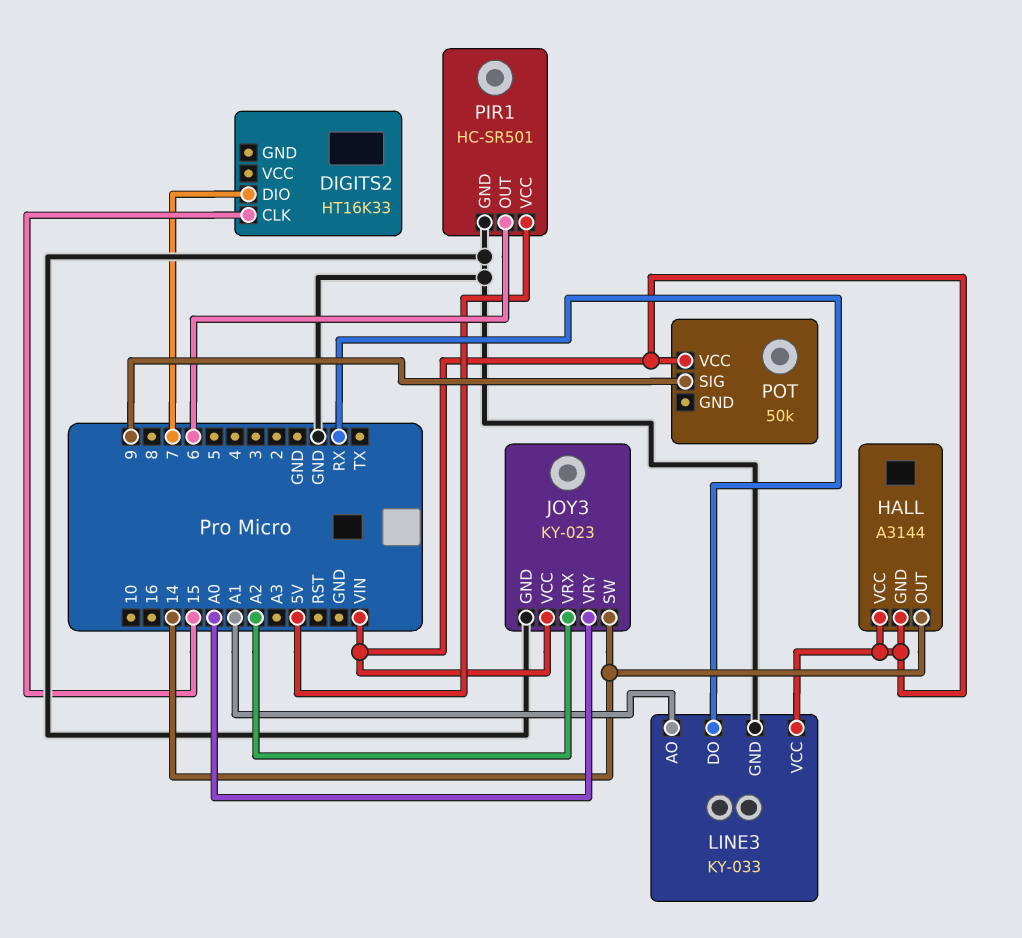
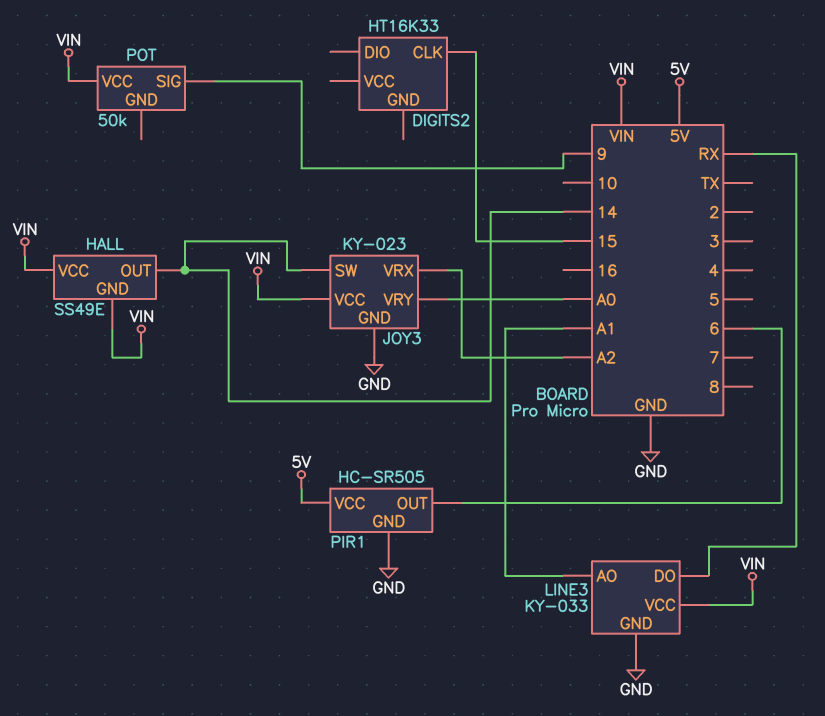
DIGITS2 pin DIO: 7 -> none
HALL: A3144 -> SS49E
PIR1: HC-SR501 -> HC-SR505

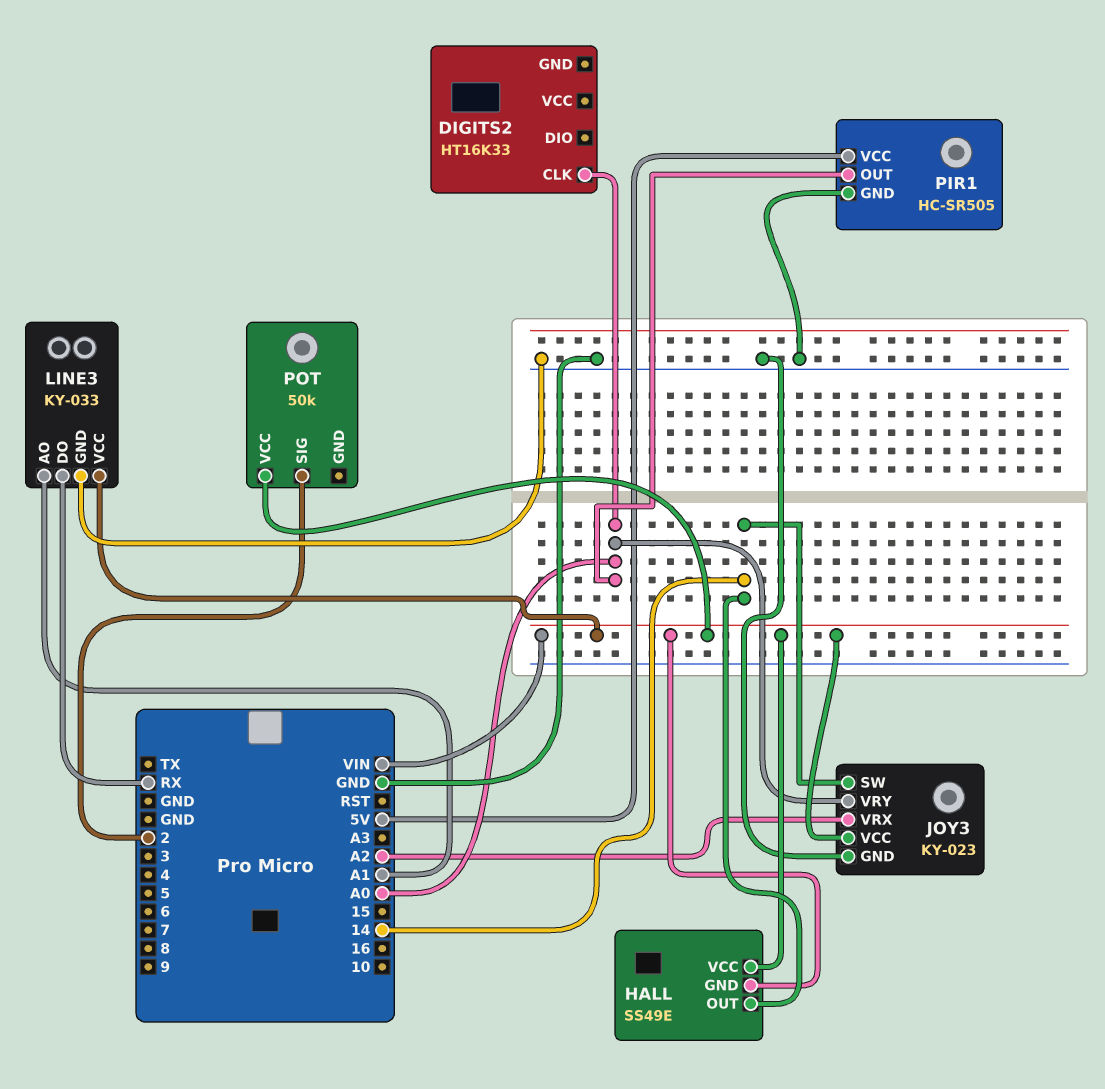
DIGITS2 pin CLK: 15 -> A0
PIR1 pin OUT: 6 -> A0
POT pin SIG: 9 -> 2

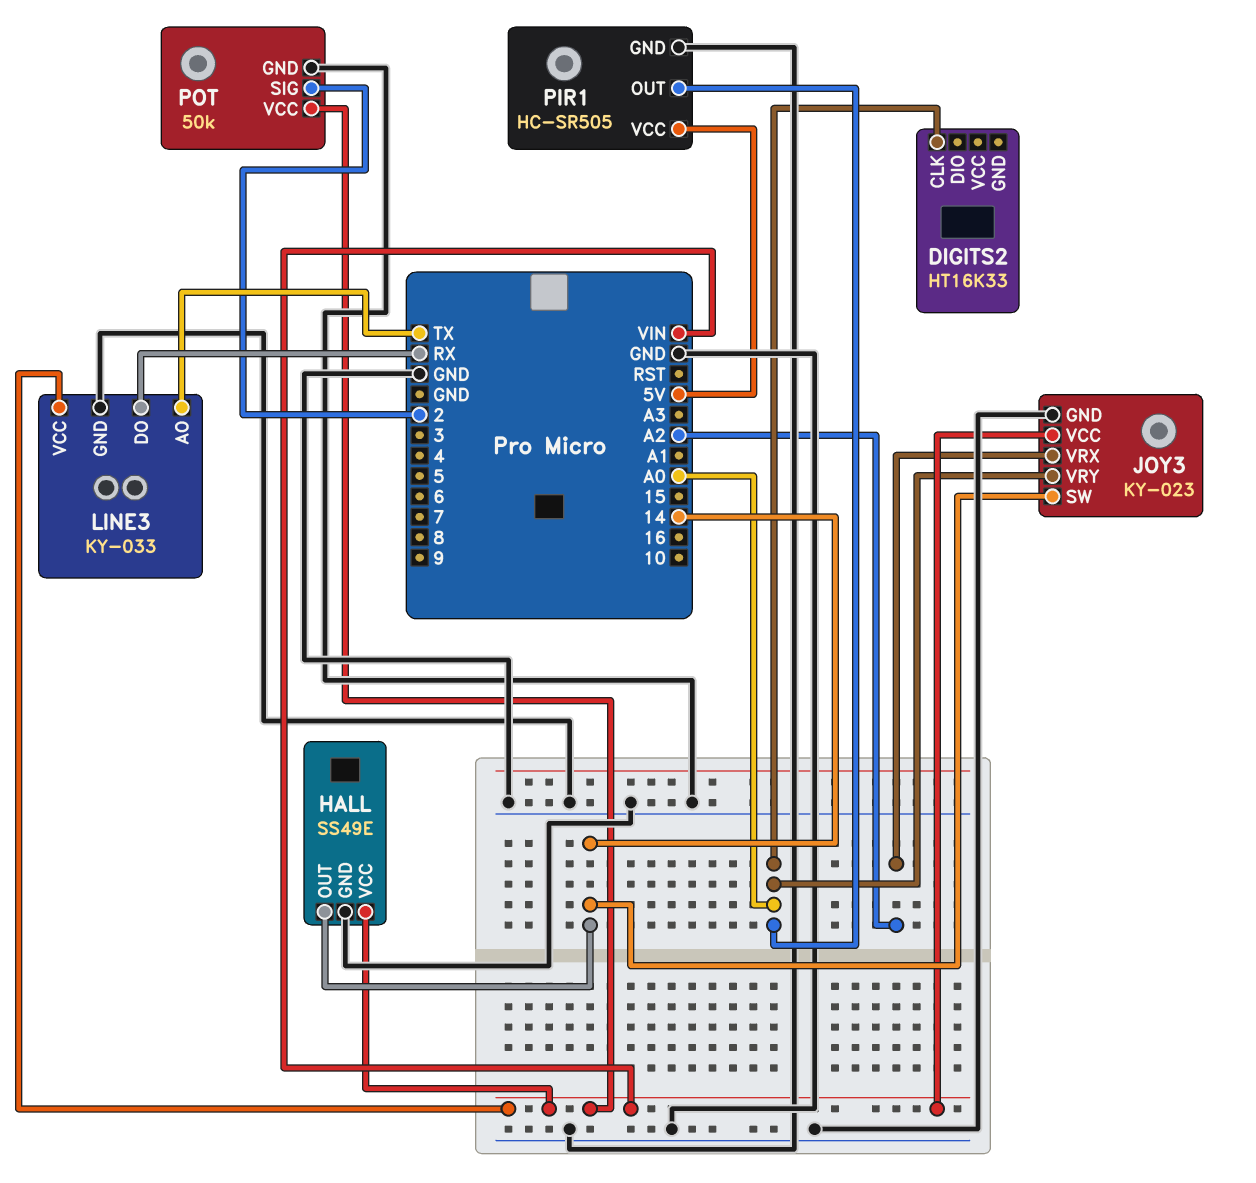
HALL pin GND: VIN -> GND
LINE3 pin AO: A1 -> TX
POT pin GND: none -> GND

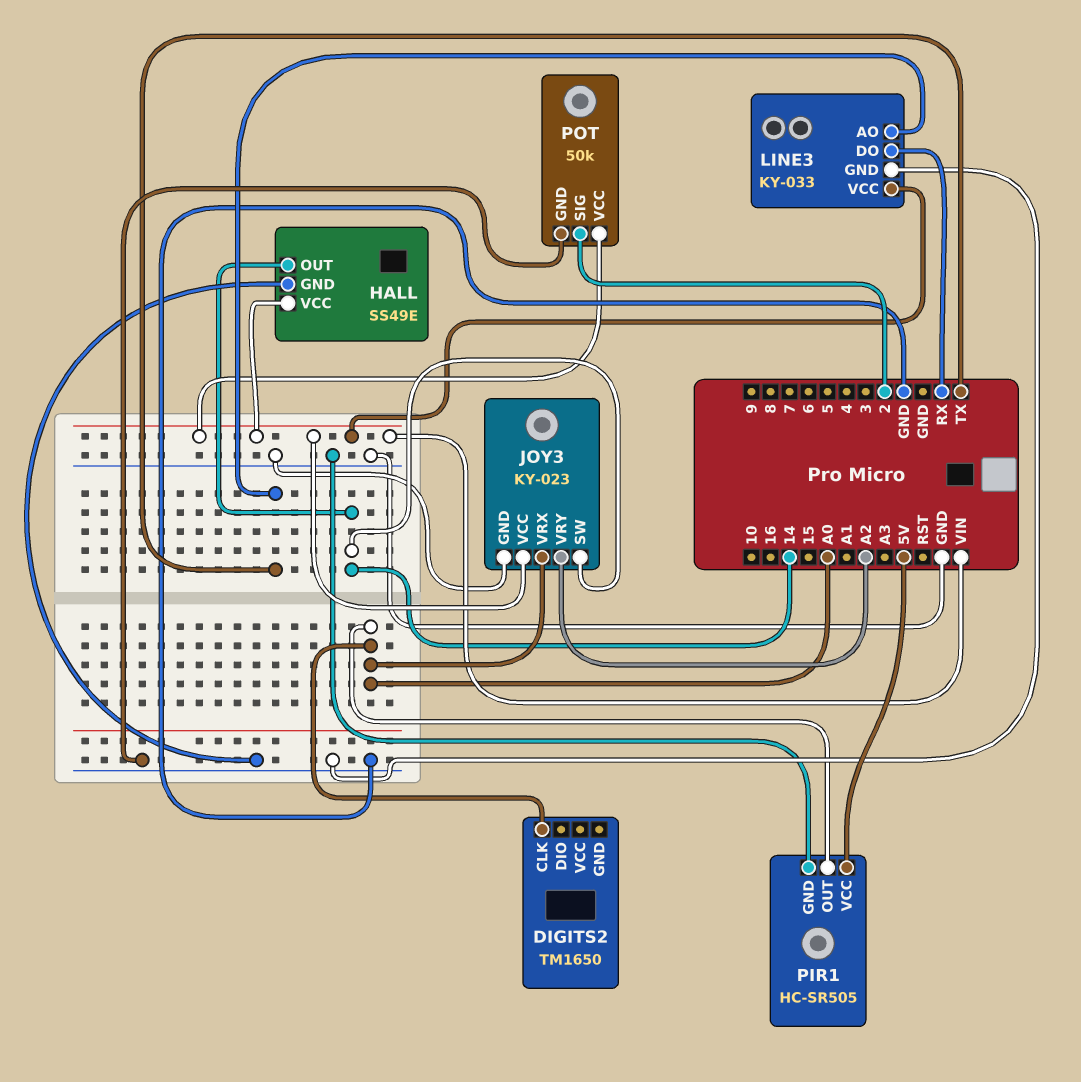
DIGITS2: HT16K33 -> TM1650
JOY3 pin VRX: A2 -> A0
JOY3 pin VRY: A0 -> A2

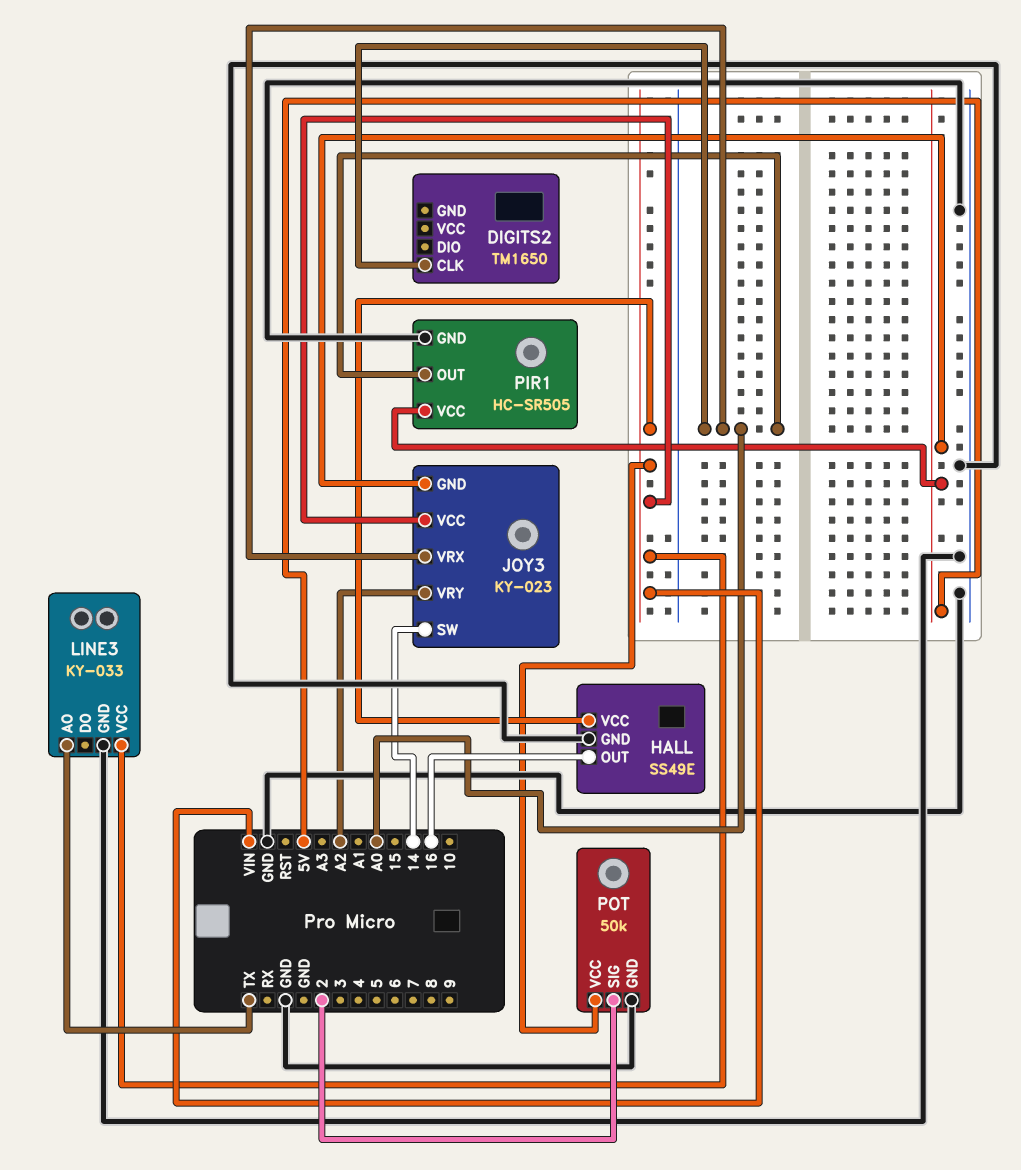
HALL pin OUT: 14 -> 16
JOY3 pin GND: GND -> 5V
LINE3 pin DO: RX -> none

